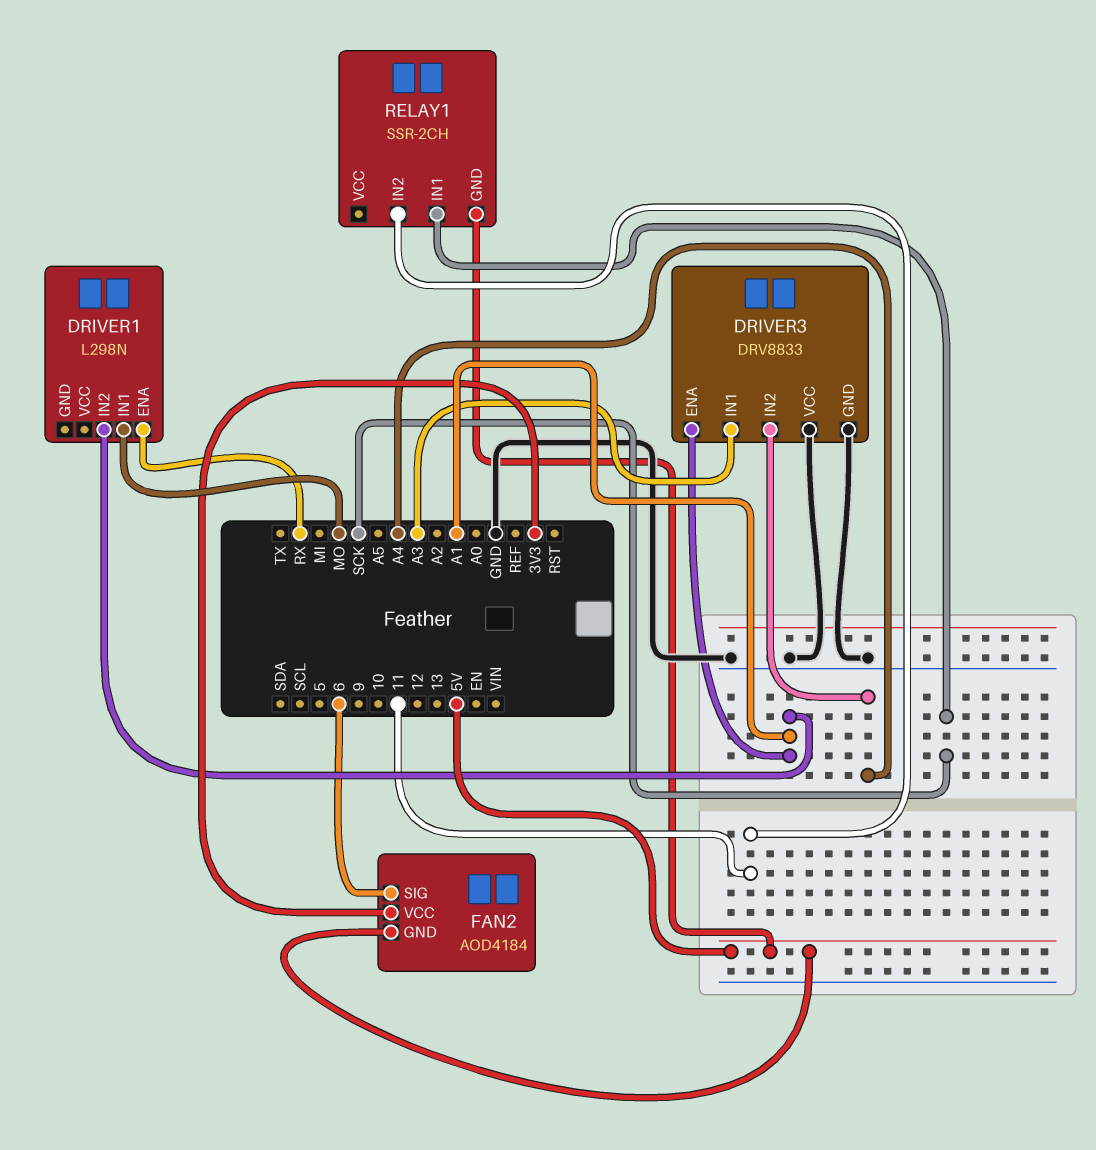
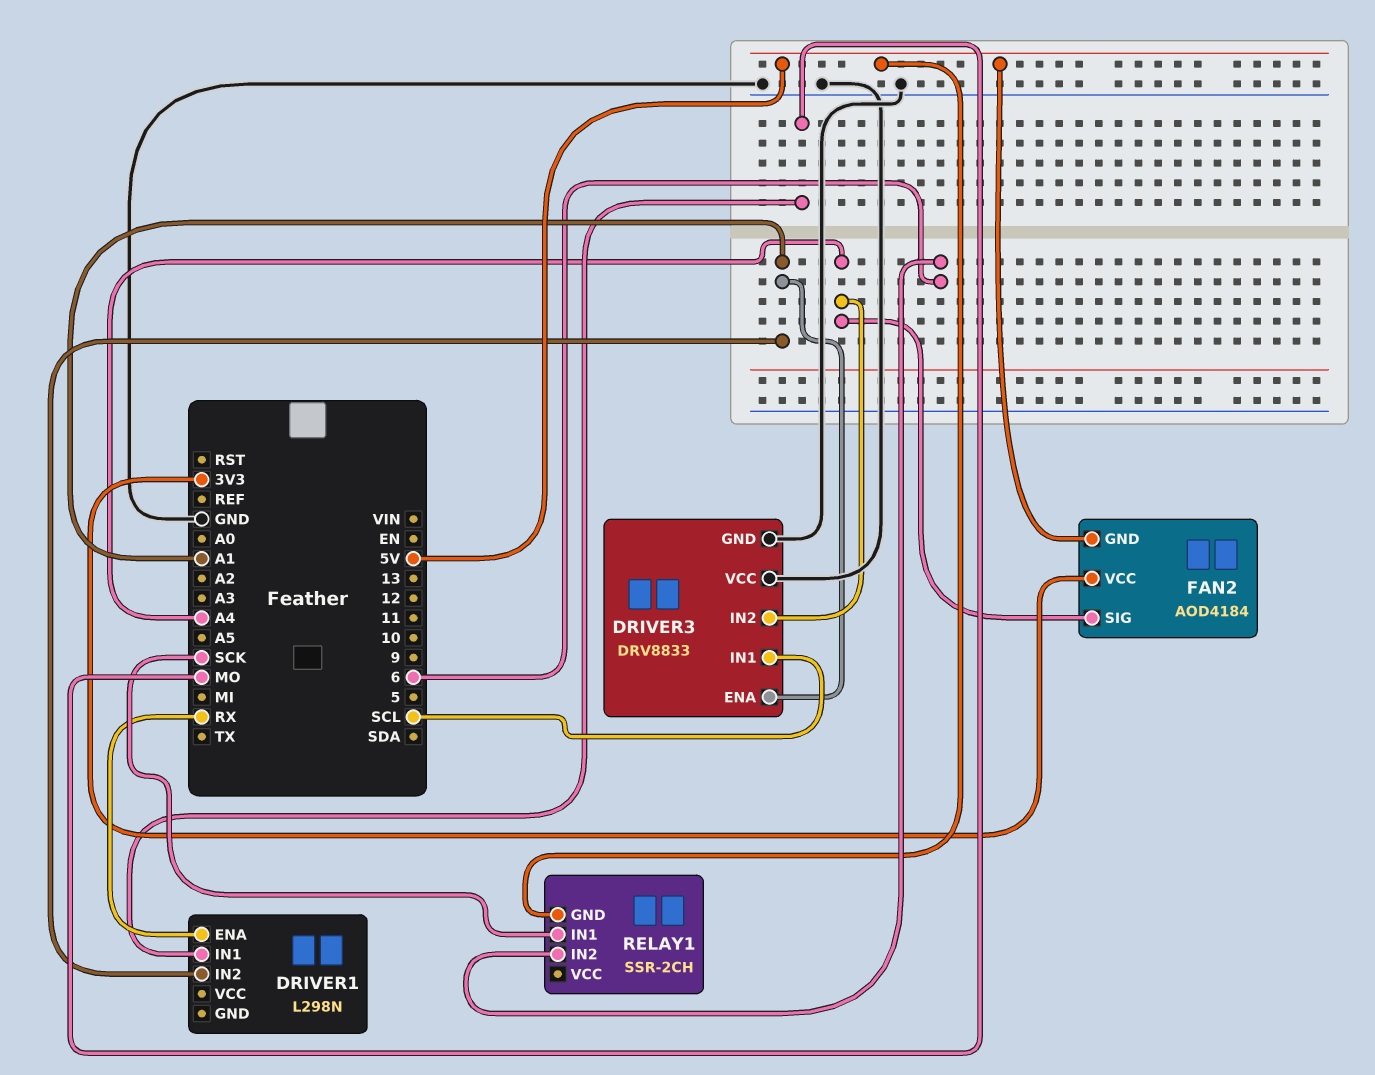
DRIVER3 pin IN1: A3 -> SCL
FAN2 pin SIG: 6 -> A4
RELAY1 pin IN2: 11 -> 6

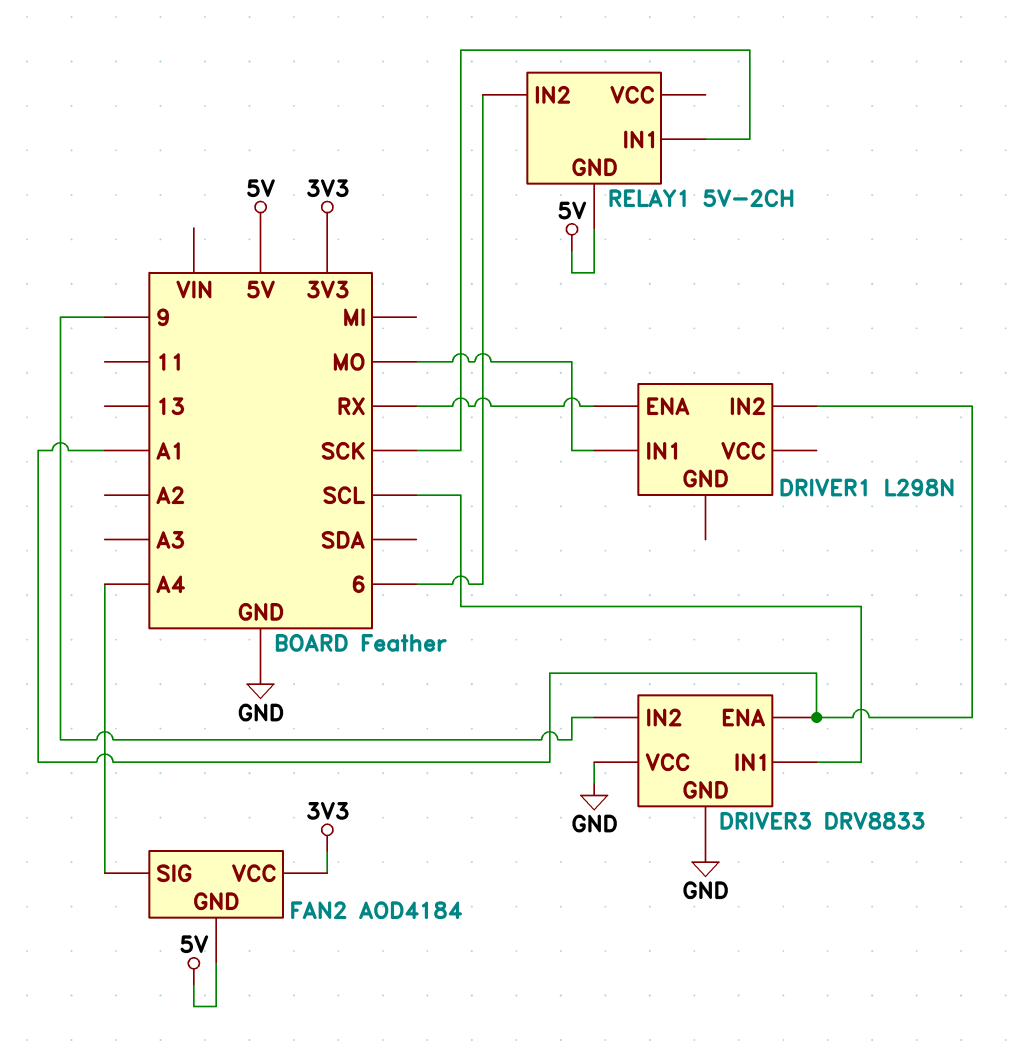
DRIVER3 pin IN2: A4 -> 9
RELAY1: SSR-2CH -> 5V-2CH

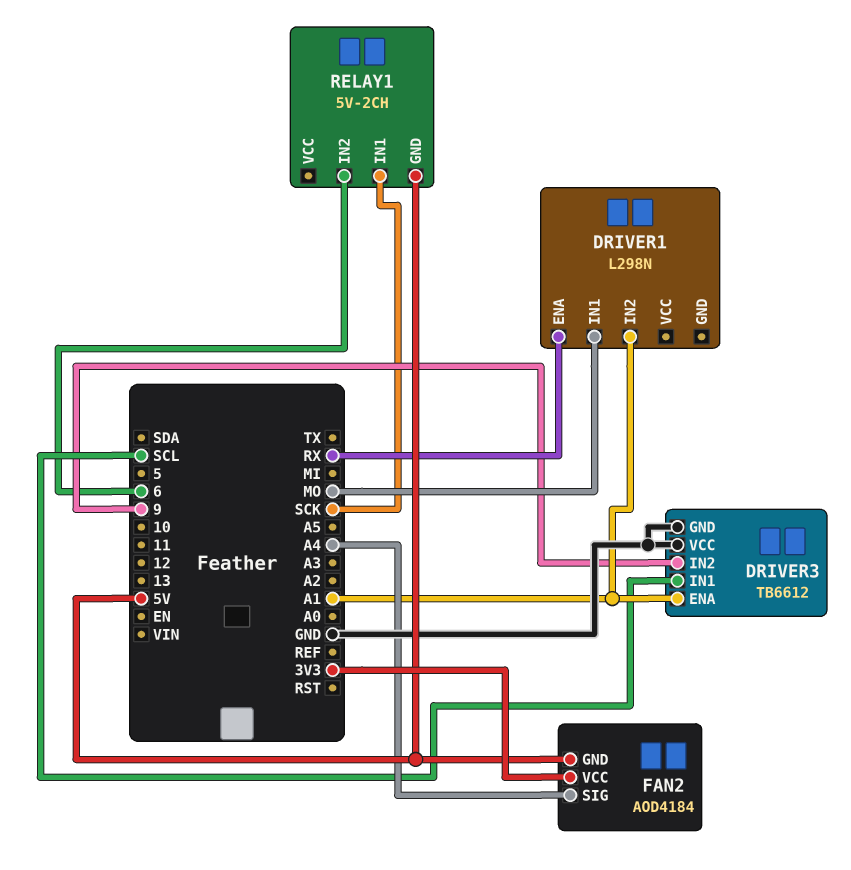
DRIVER3: DRV8833 -> TB6612

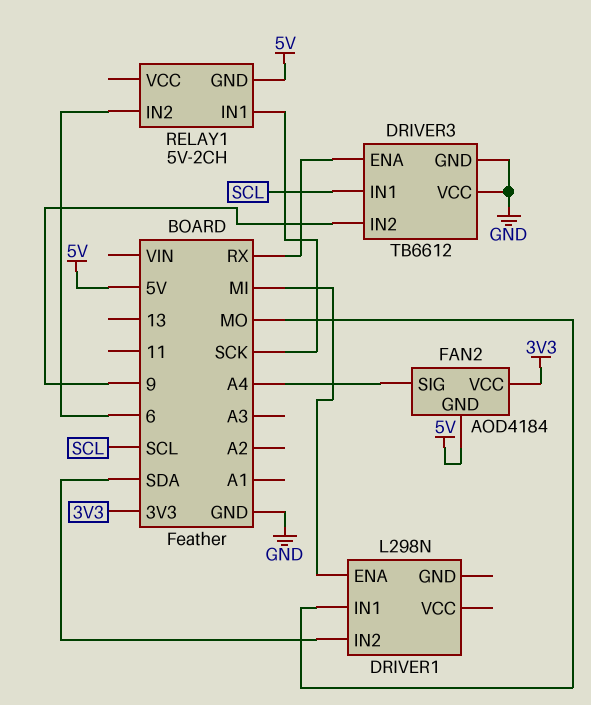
DRIVER1 pin ENA: RX -> MI
DRIVER1 pin IN2: A1 -> SDA
DRIVER3 pin ENA: A1 -> RX

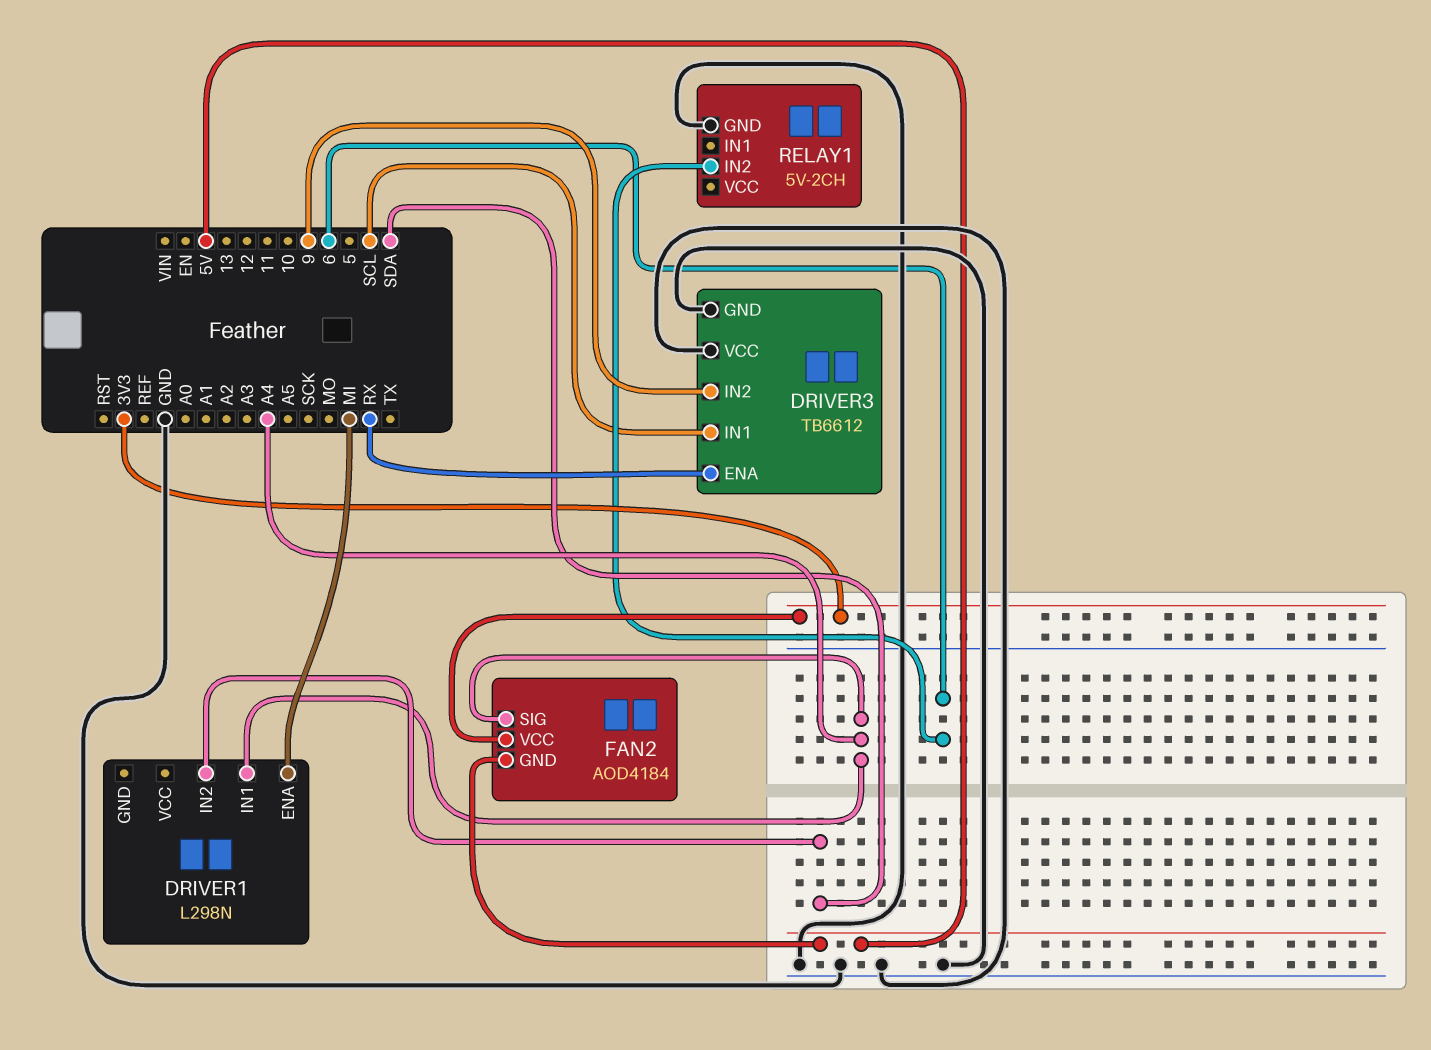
DRIVER1 pin IN1: MO -> A4
RELAY1 pin GND: 5V -> GND
RELAY1 pin IN1: SCK -> none

